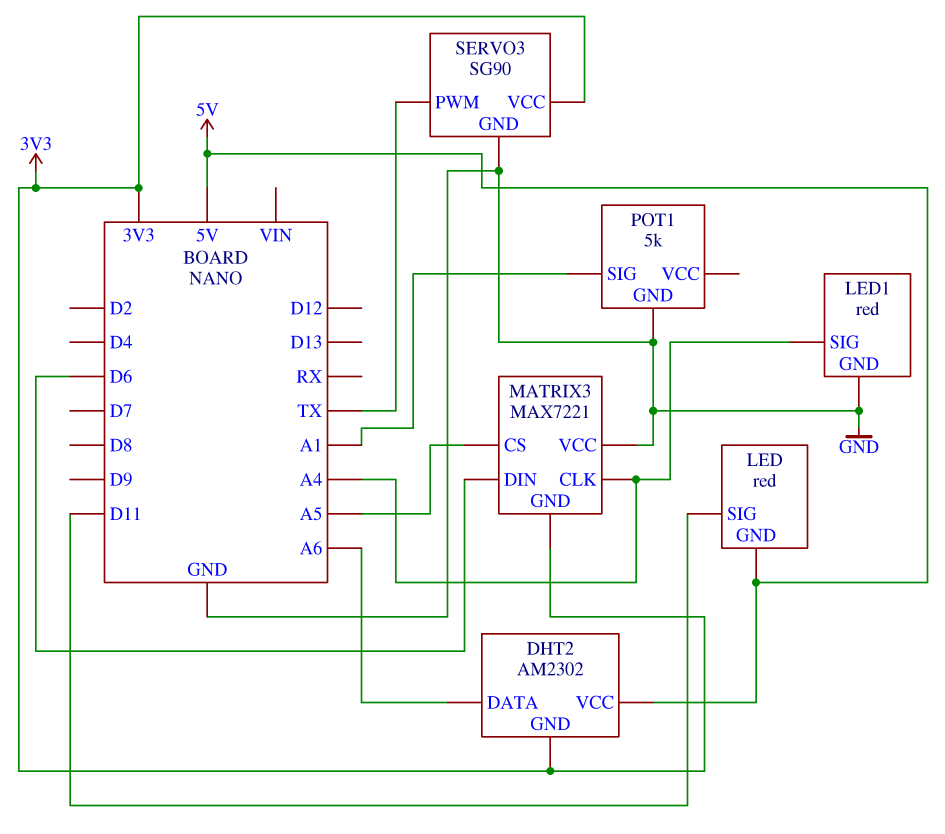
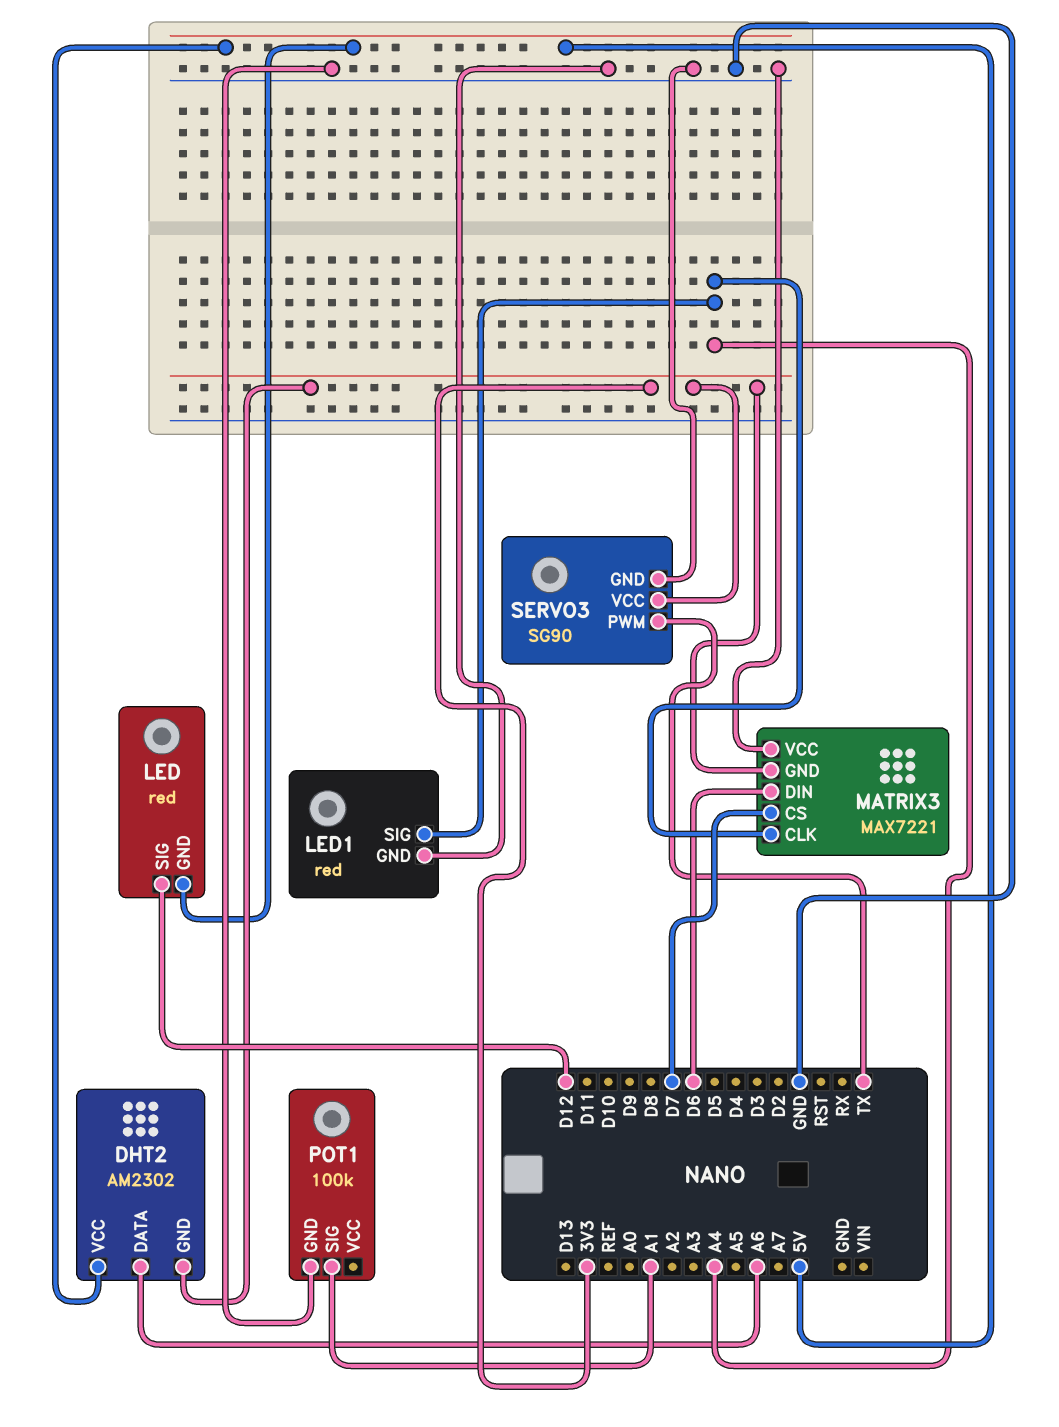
LED pin SIG: D11 -> D12
MATRIX3 pin CS: A5 -> D7
POT1: 5k -> 100k

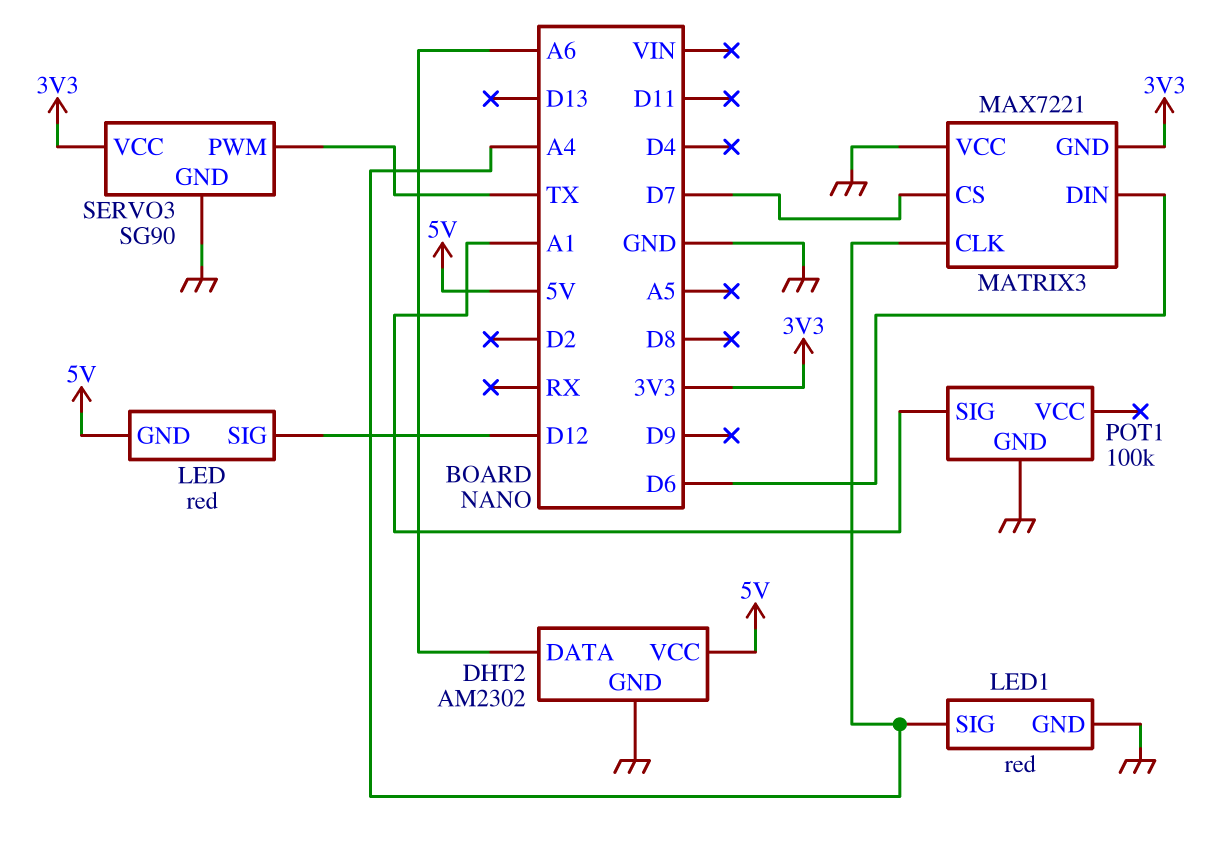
DHT2 pin GND: 3V3 -> GND

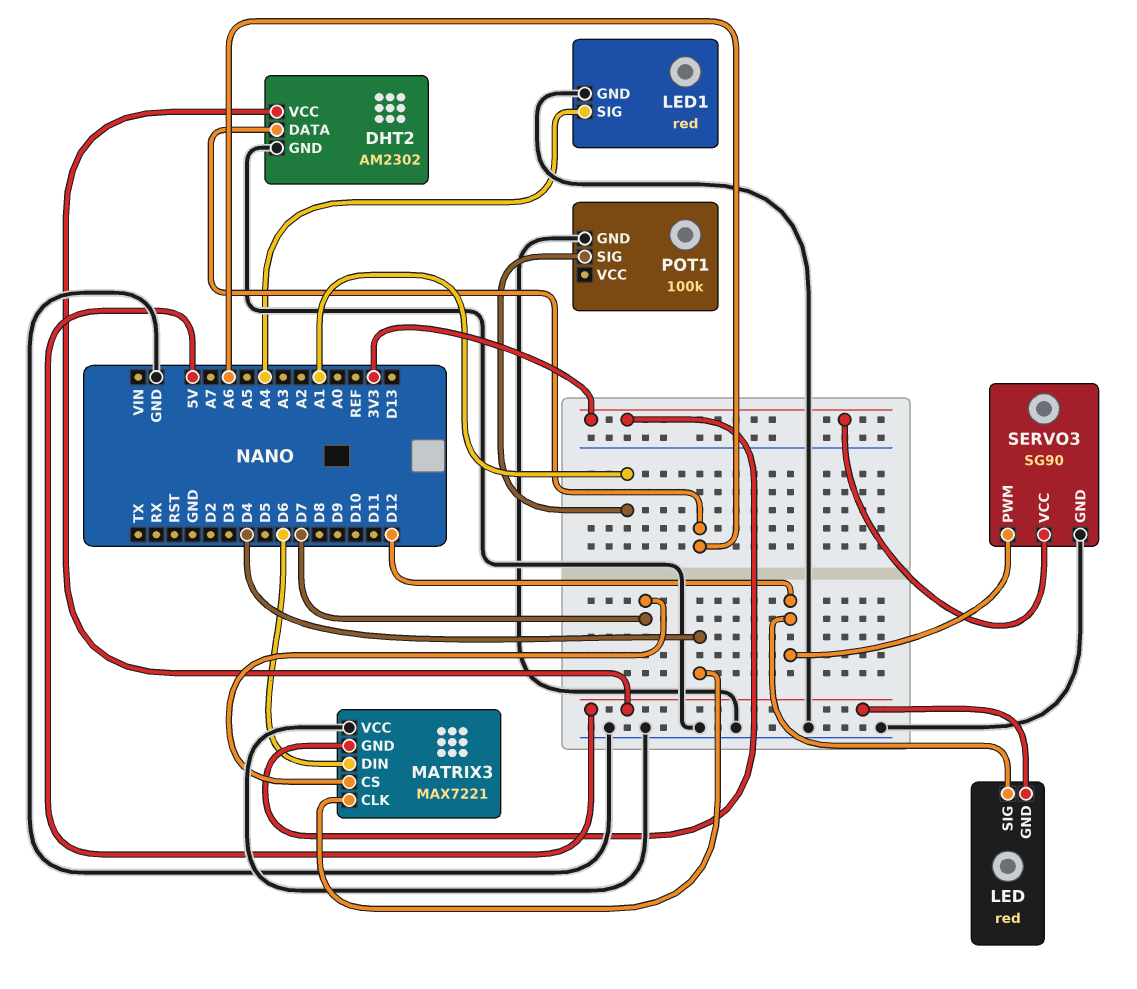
MATRIX3 pin CLK: A4 -> D4
SERVO3 pin PWM: TX -> D12

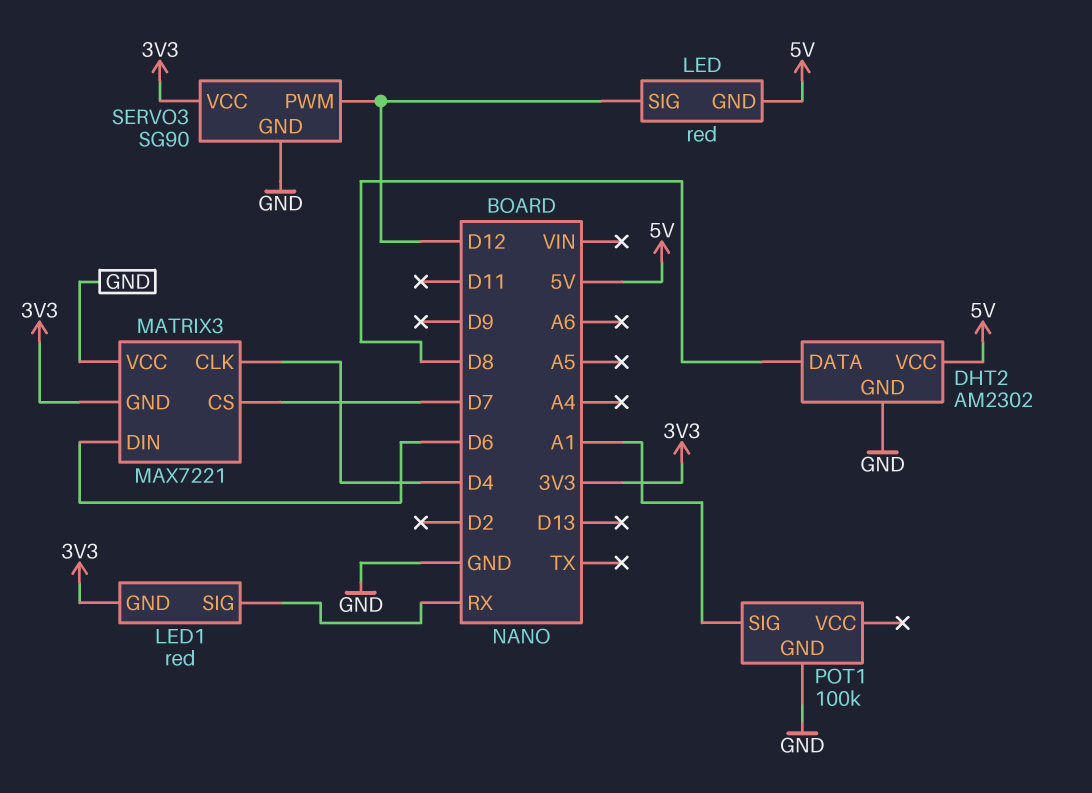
DHT2 pin DATA: A6 -> D8
LED1 pin GND: GND -> 3V3
LED1 pin SIG: A4 -> RX

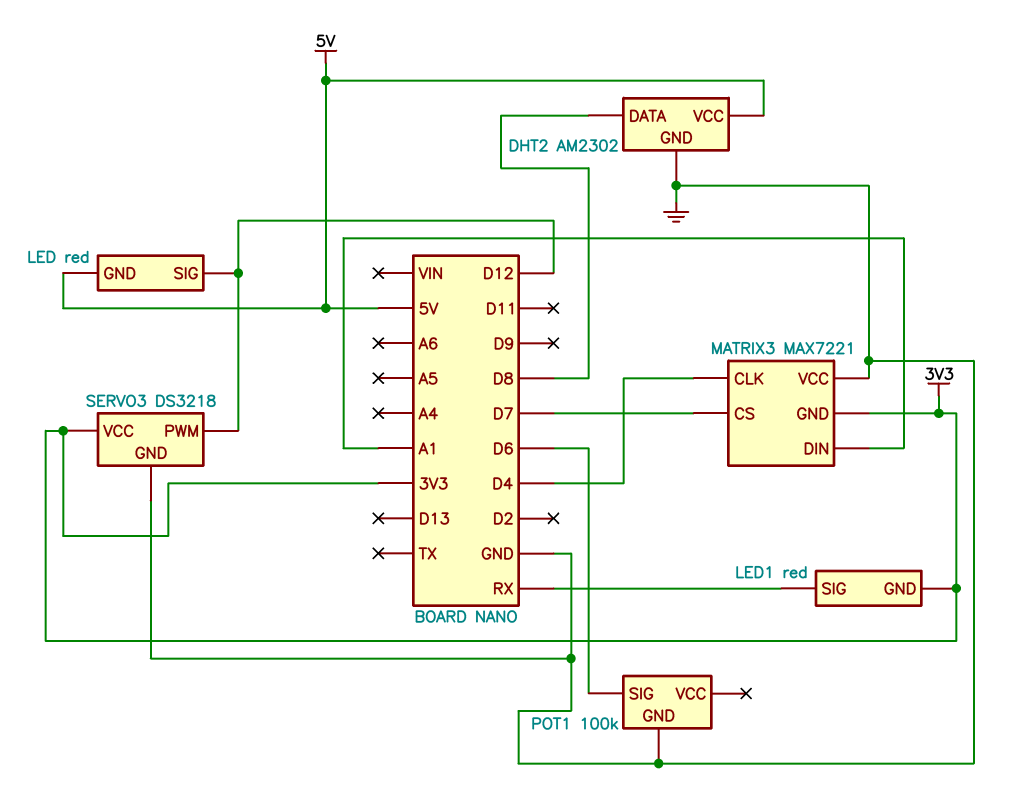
MATRIX3 pin DIN: D6 -> A1
POT1 pin SIG: A1 -> D6
SERVO3: SG90 -> DS3218

